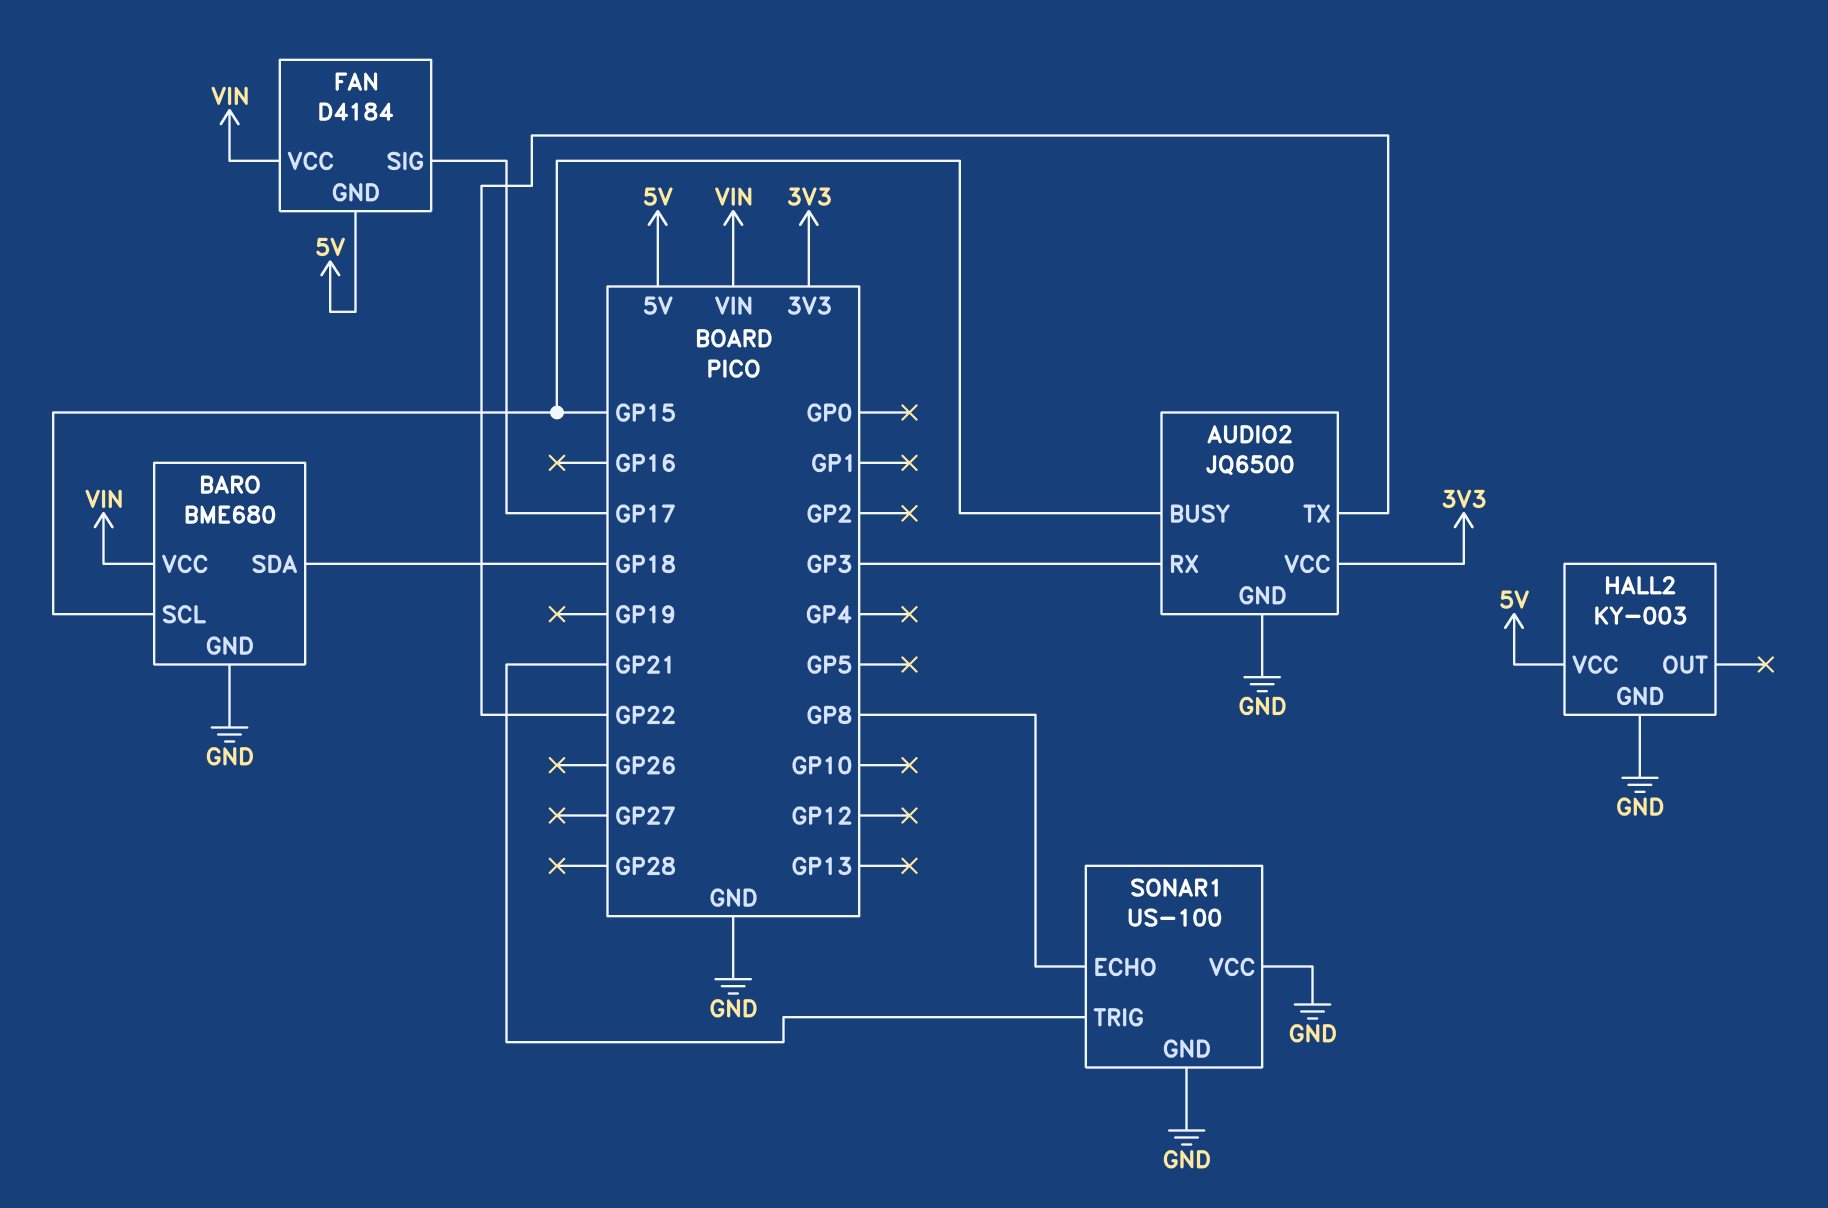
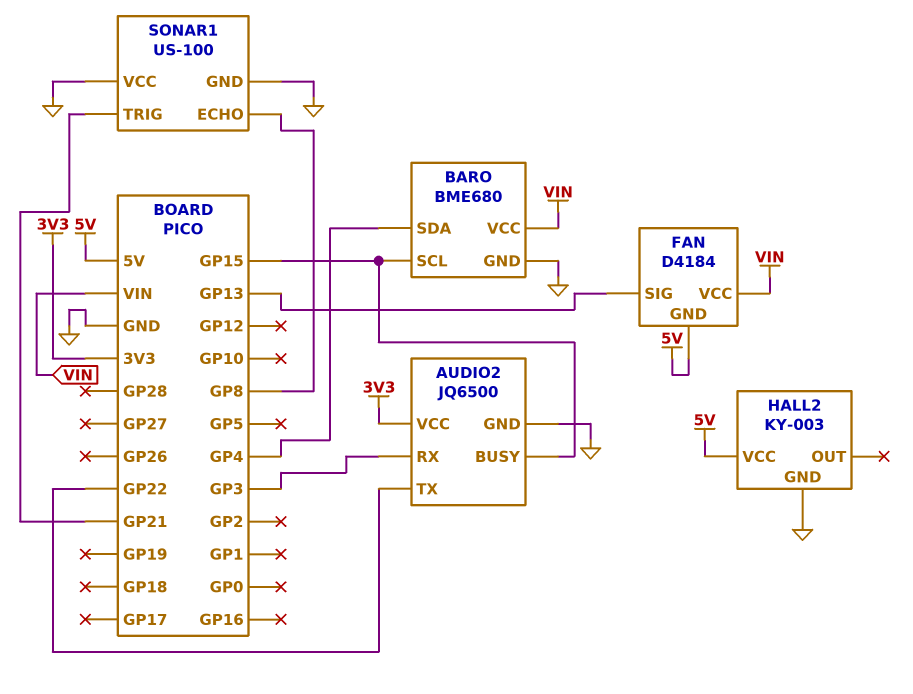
BARO pin SDA: GP18 -> GP4
FAN pin SIG: GP17 -> GP13

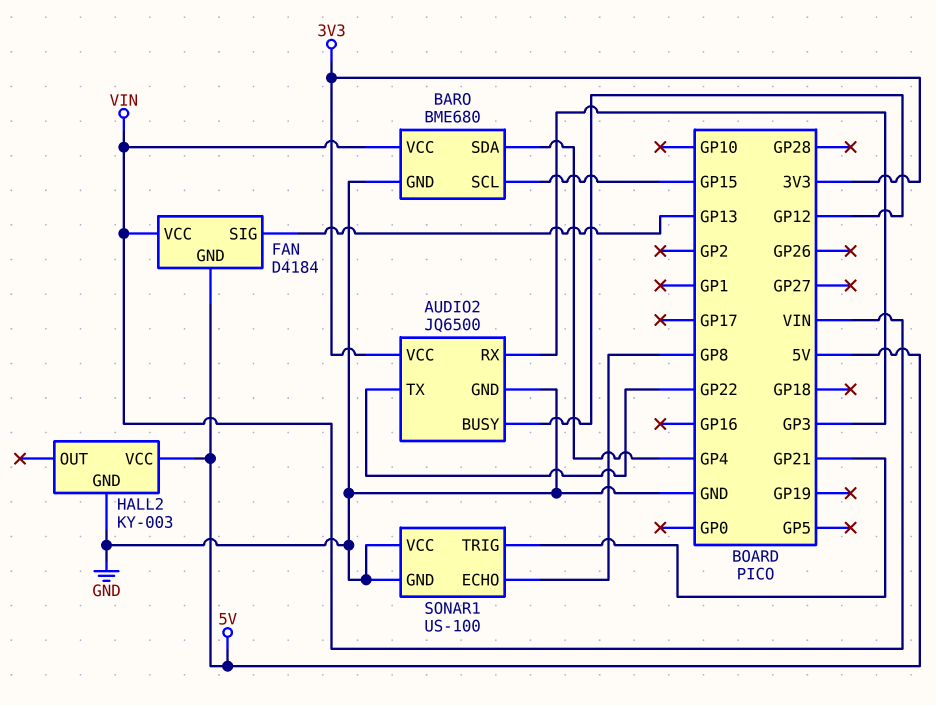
AUDIO2 pin BUSY: GP15 -> GP12

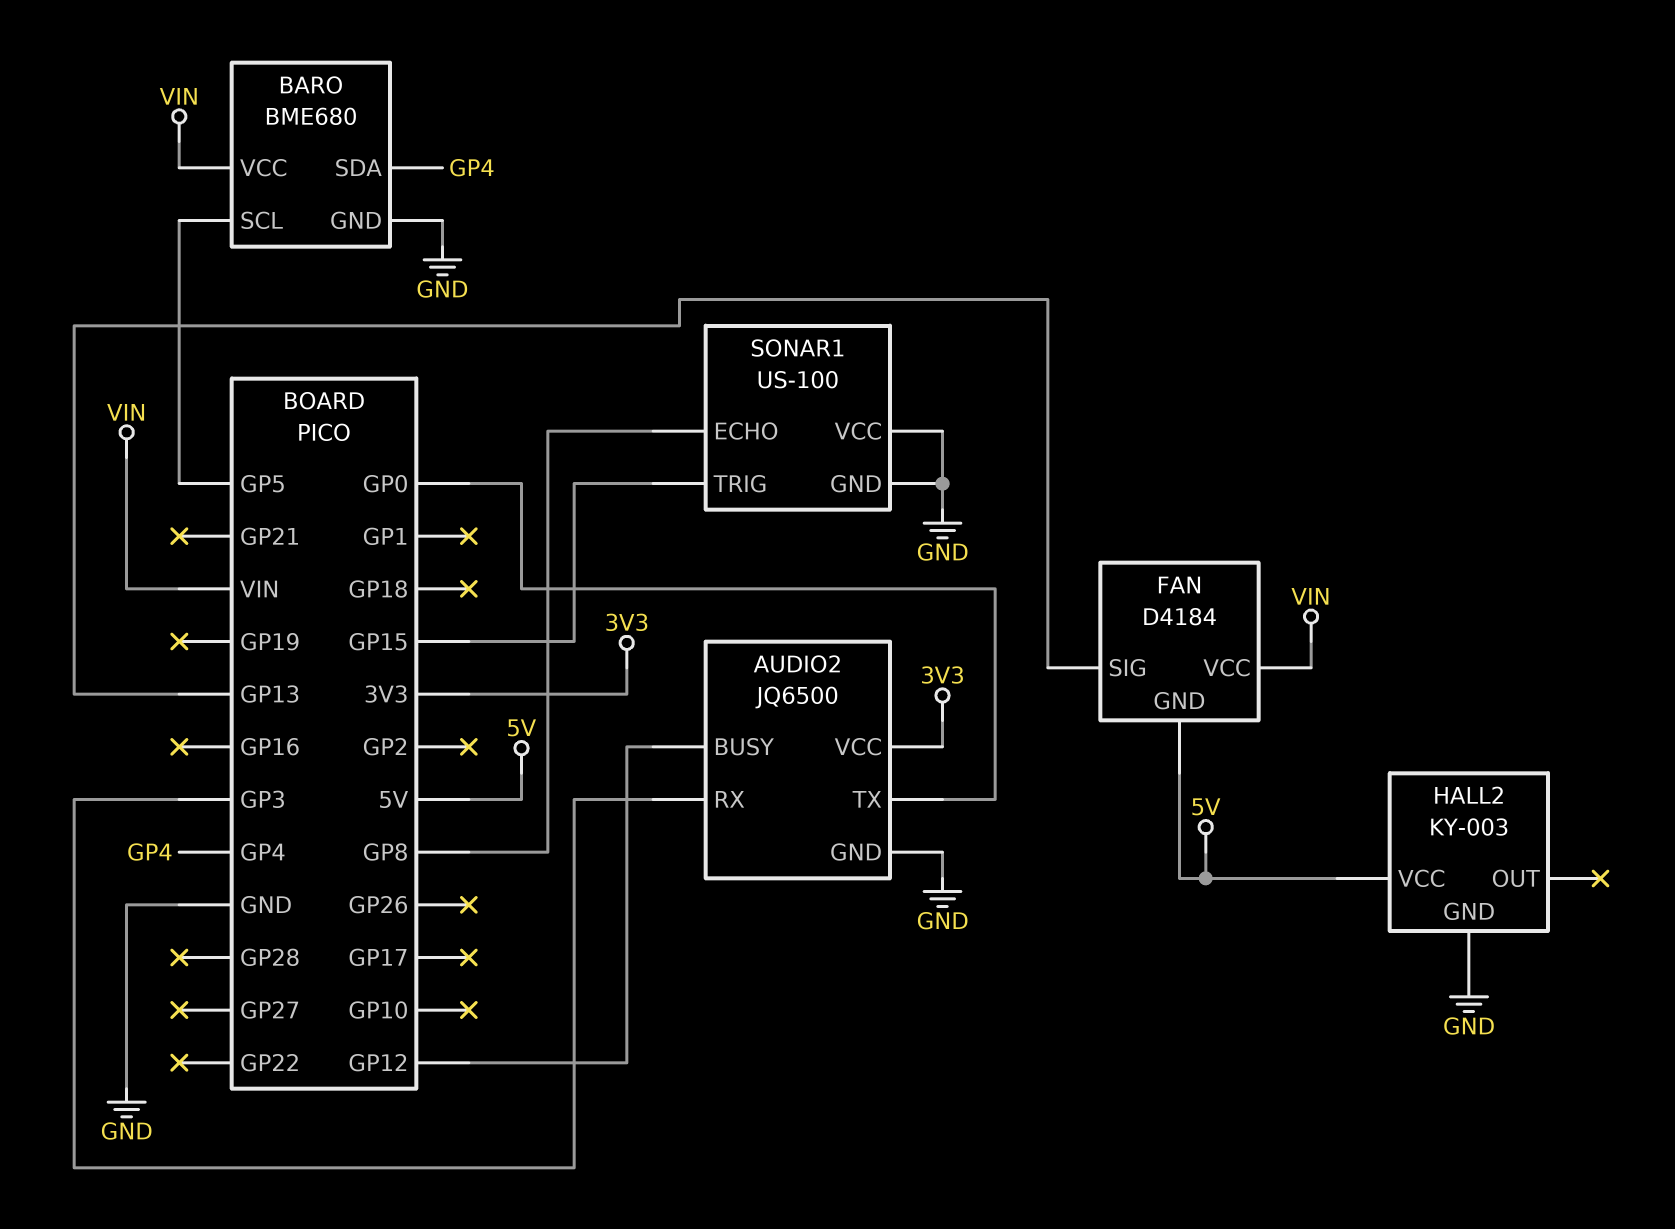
AUDIO2 pin TX: GP22 -> GP0
BARO pin SCL: GP15 -> GP5
SONAR1 pin TRIG: GP21 -> GP15

